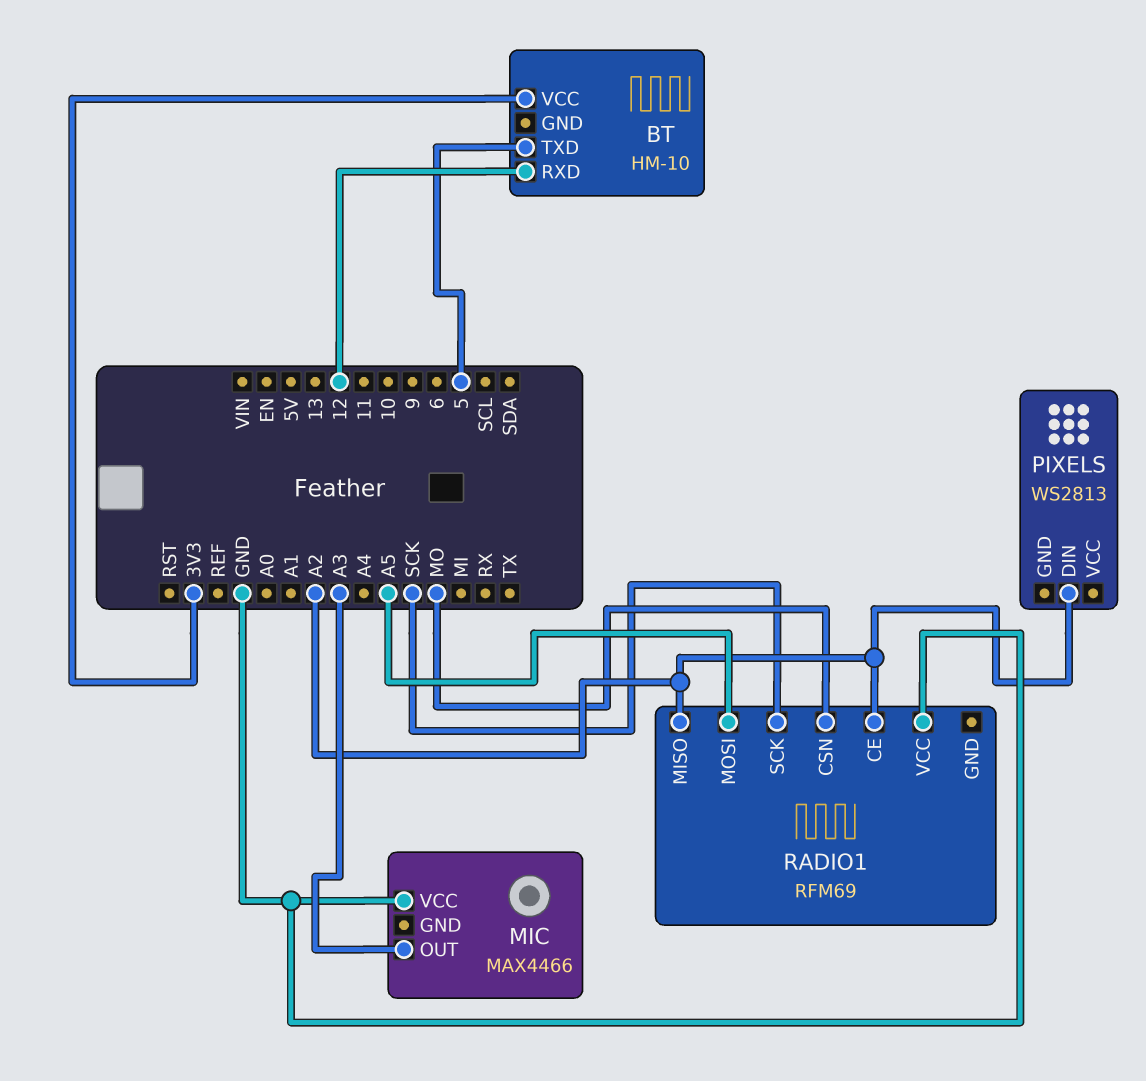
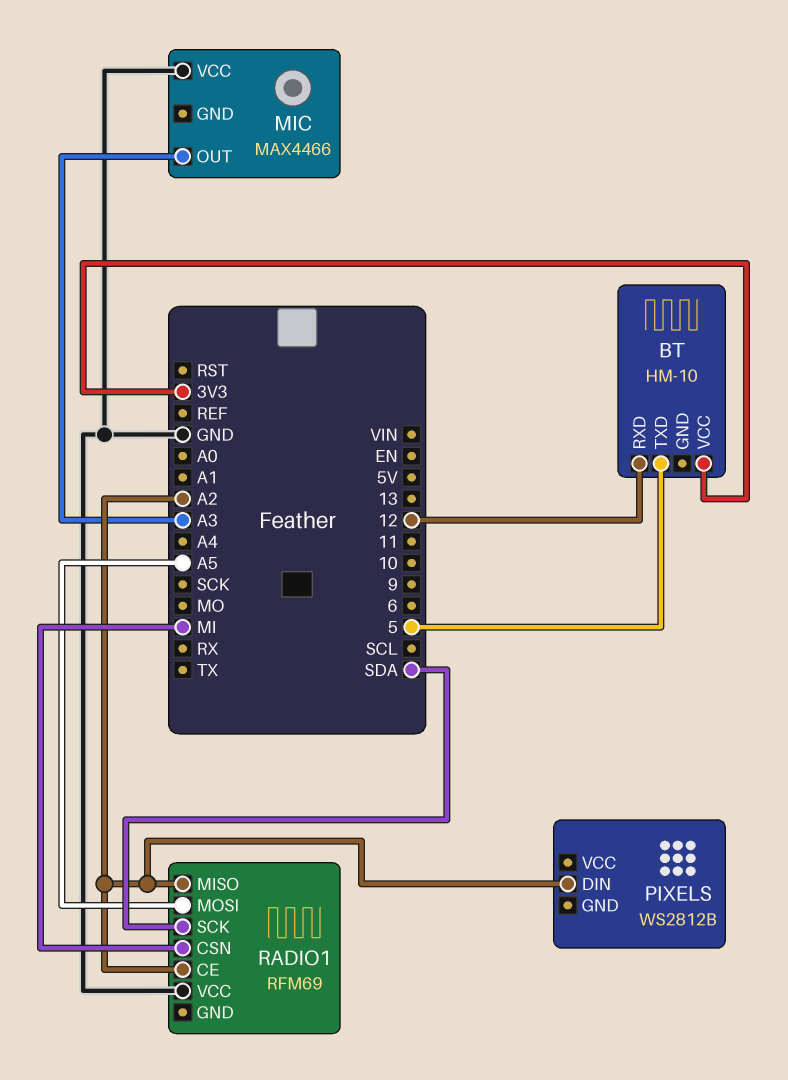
PIXELS: WS2813 -> WS2812B
RADIO1 pin CSN: MO -> MI
RADIO1 pin SCK: SCK -> SDA

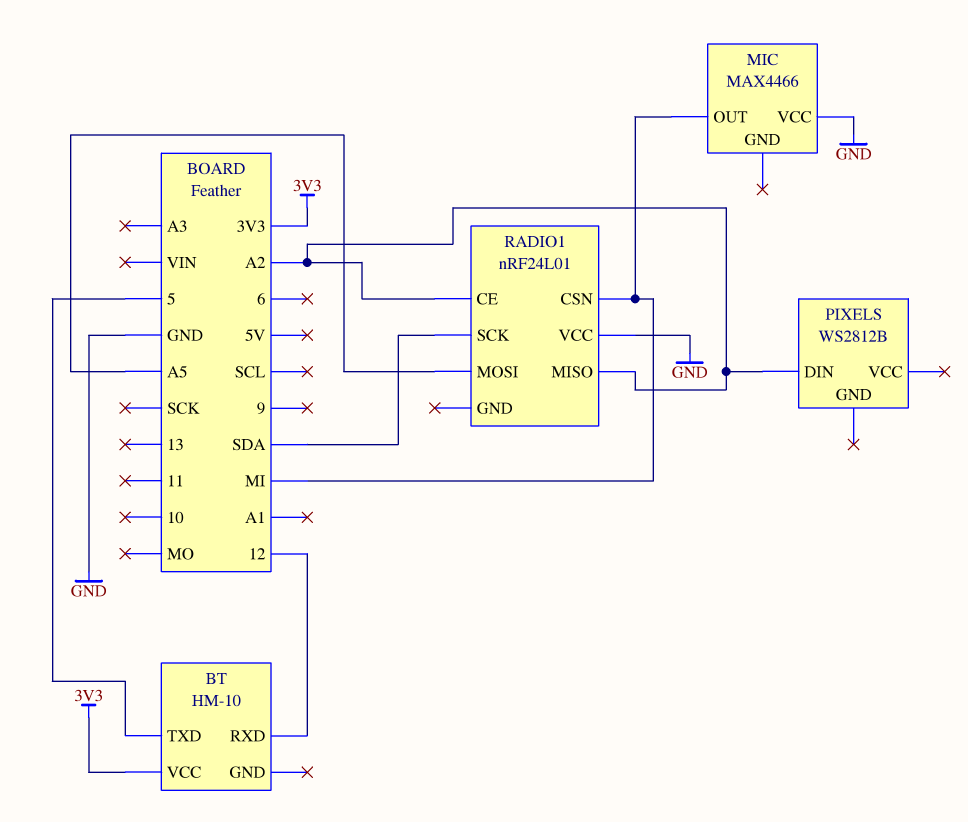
MIC pin OUT: A3 -> MI
RADIO1: RFM69 -> nRF24L01

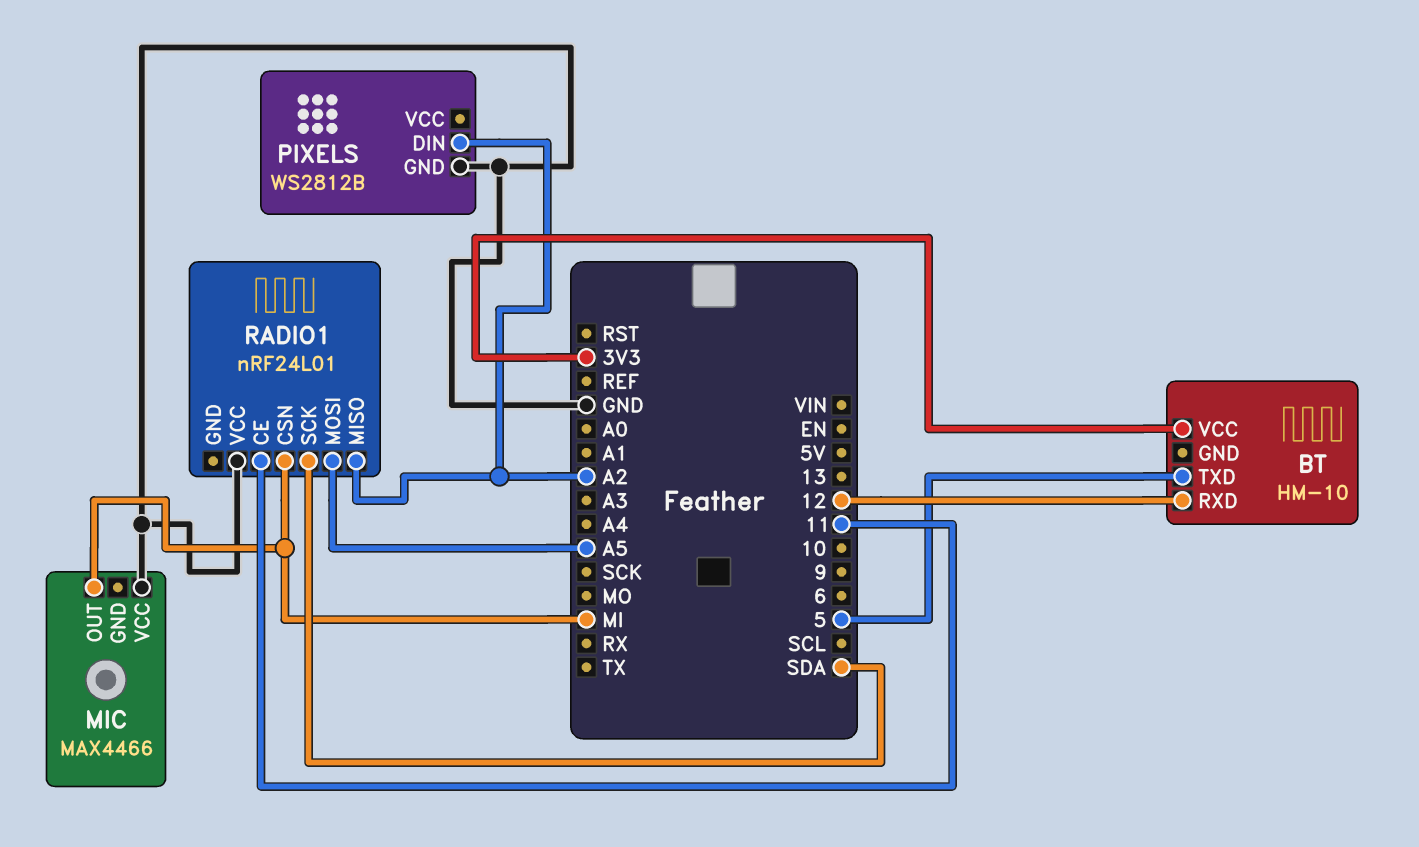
PIXELS pin GND: none -> GND
RADIO1 pin CE: A2 -> 11

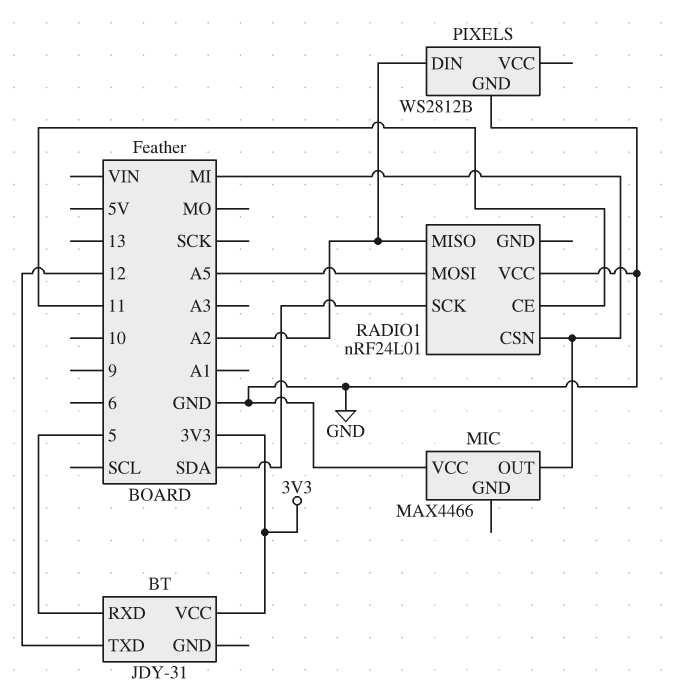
BT: HM-10 -> JDY-31
BT pin RXD: 12 -> 5
BT pin TXD: 5 -> 12

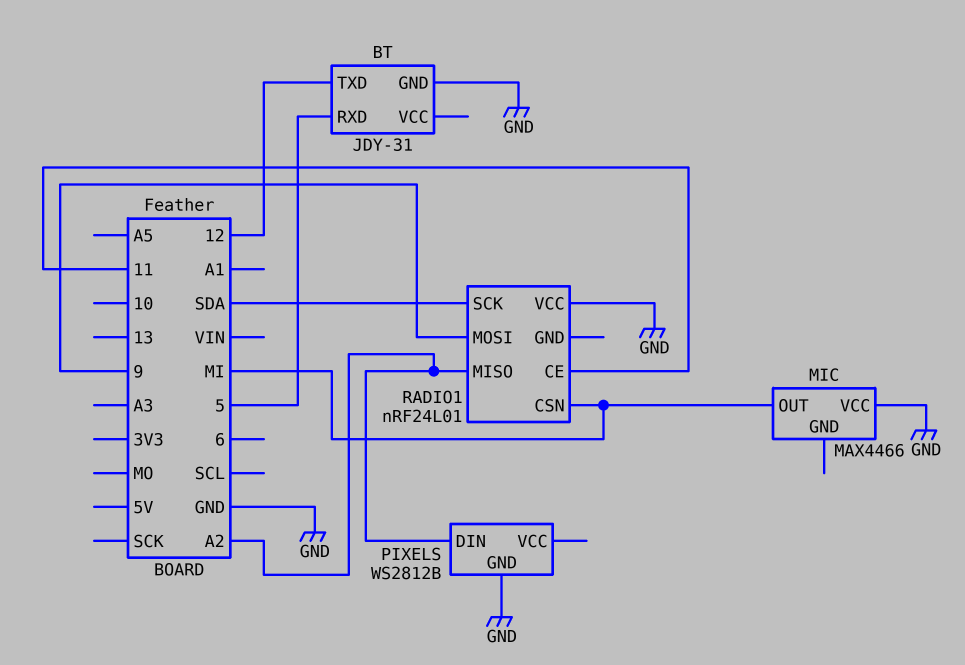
BT pin GND: none -> GND
BT pin VCC: 3V3 -> none
RADIO1 pin MOSI: A5 -> 9

